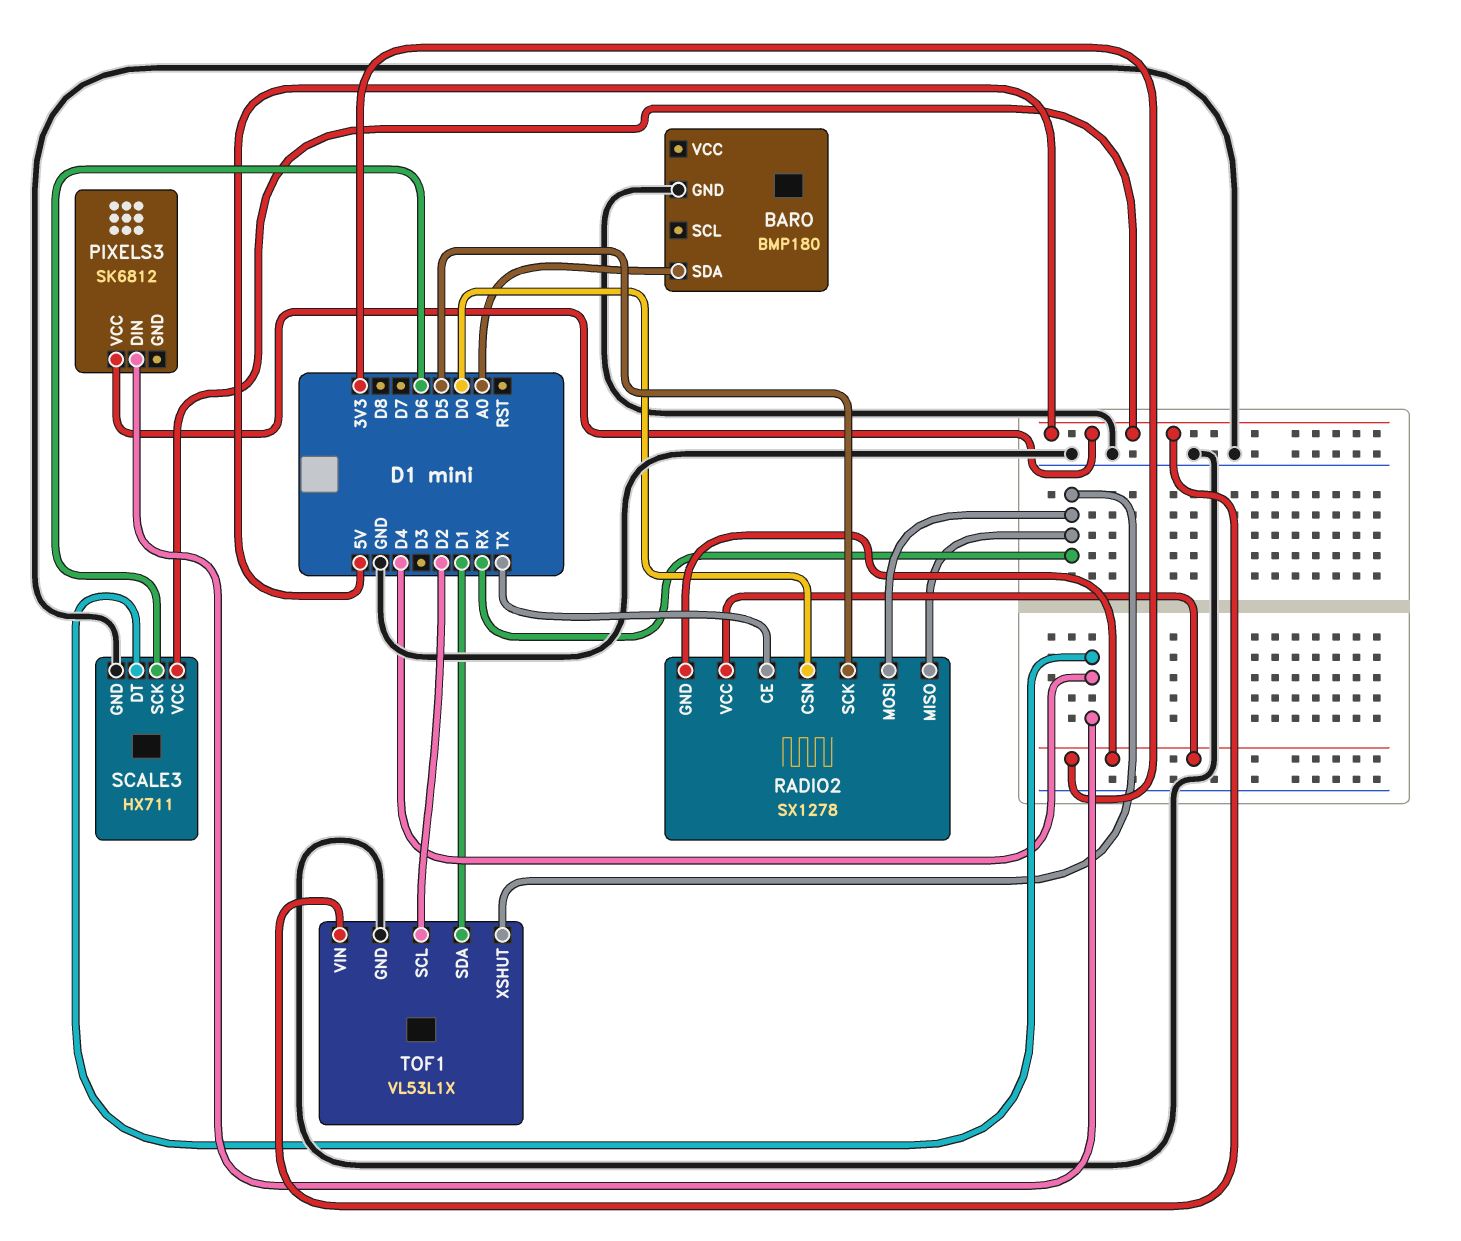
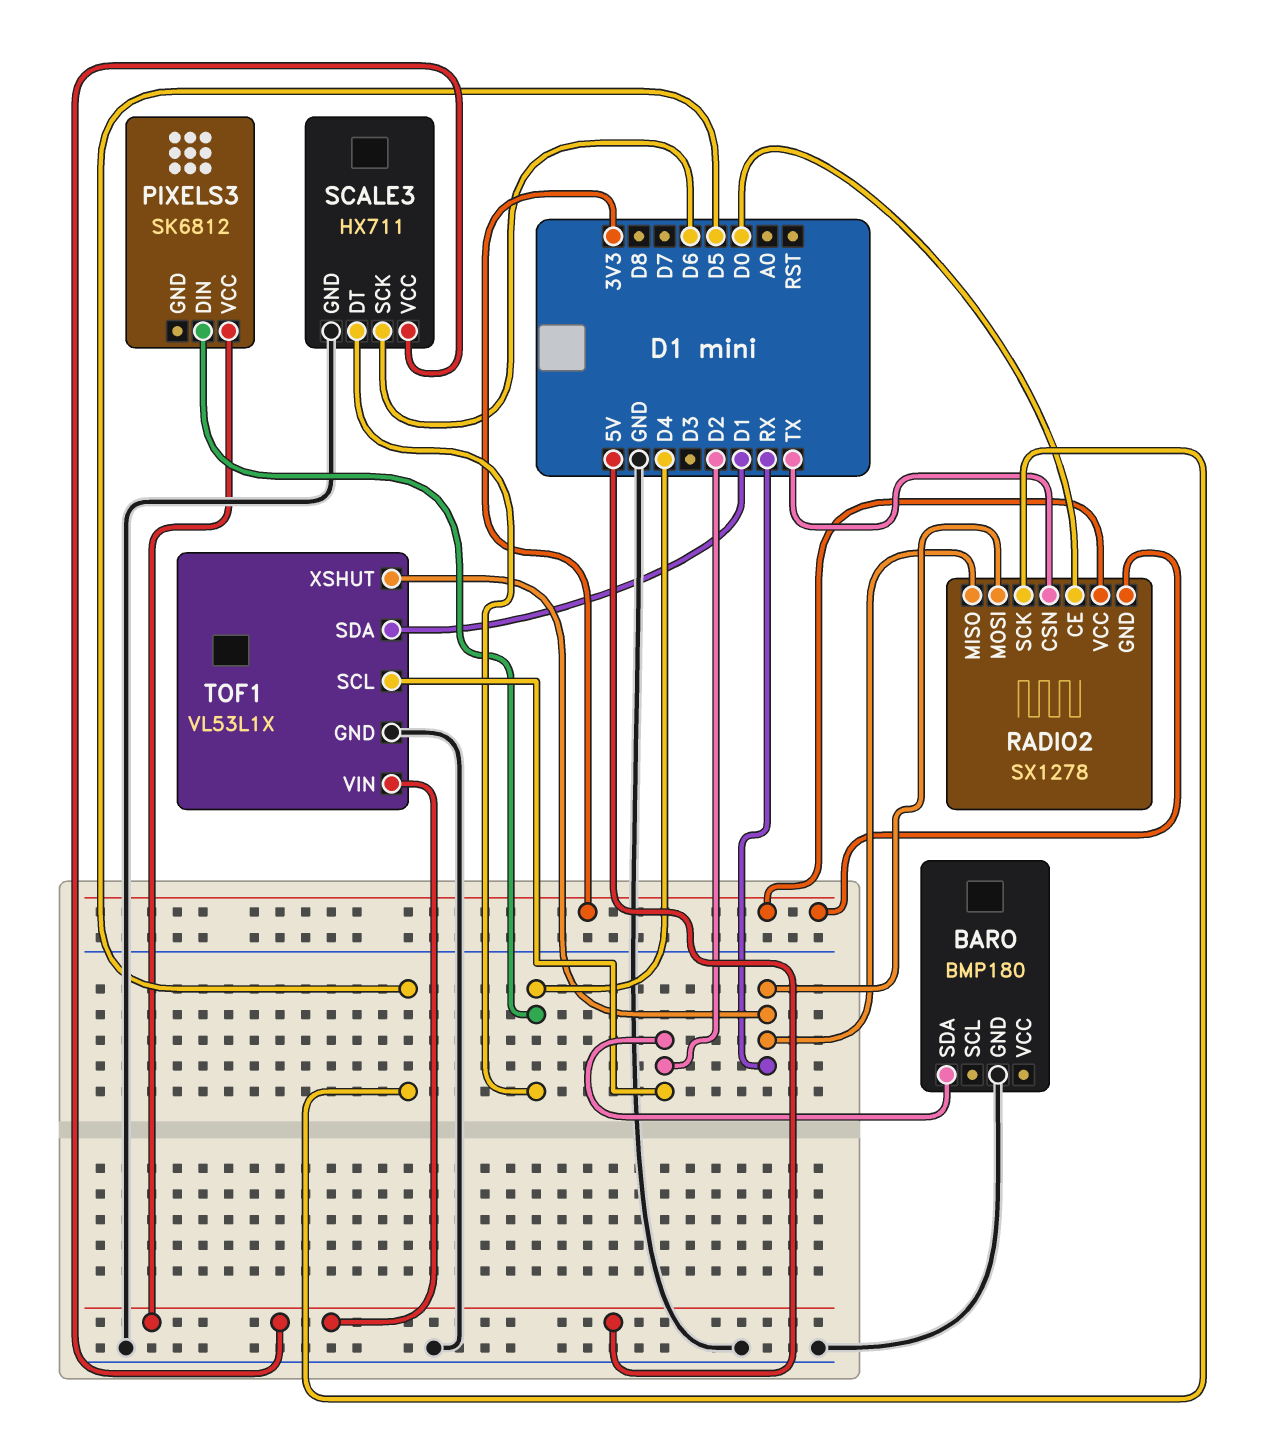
BARO pin SDA: A0 -> D2
RADIO2 pin CE: TX -> D0
RADIO2 pin CSN: D0 -> TX

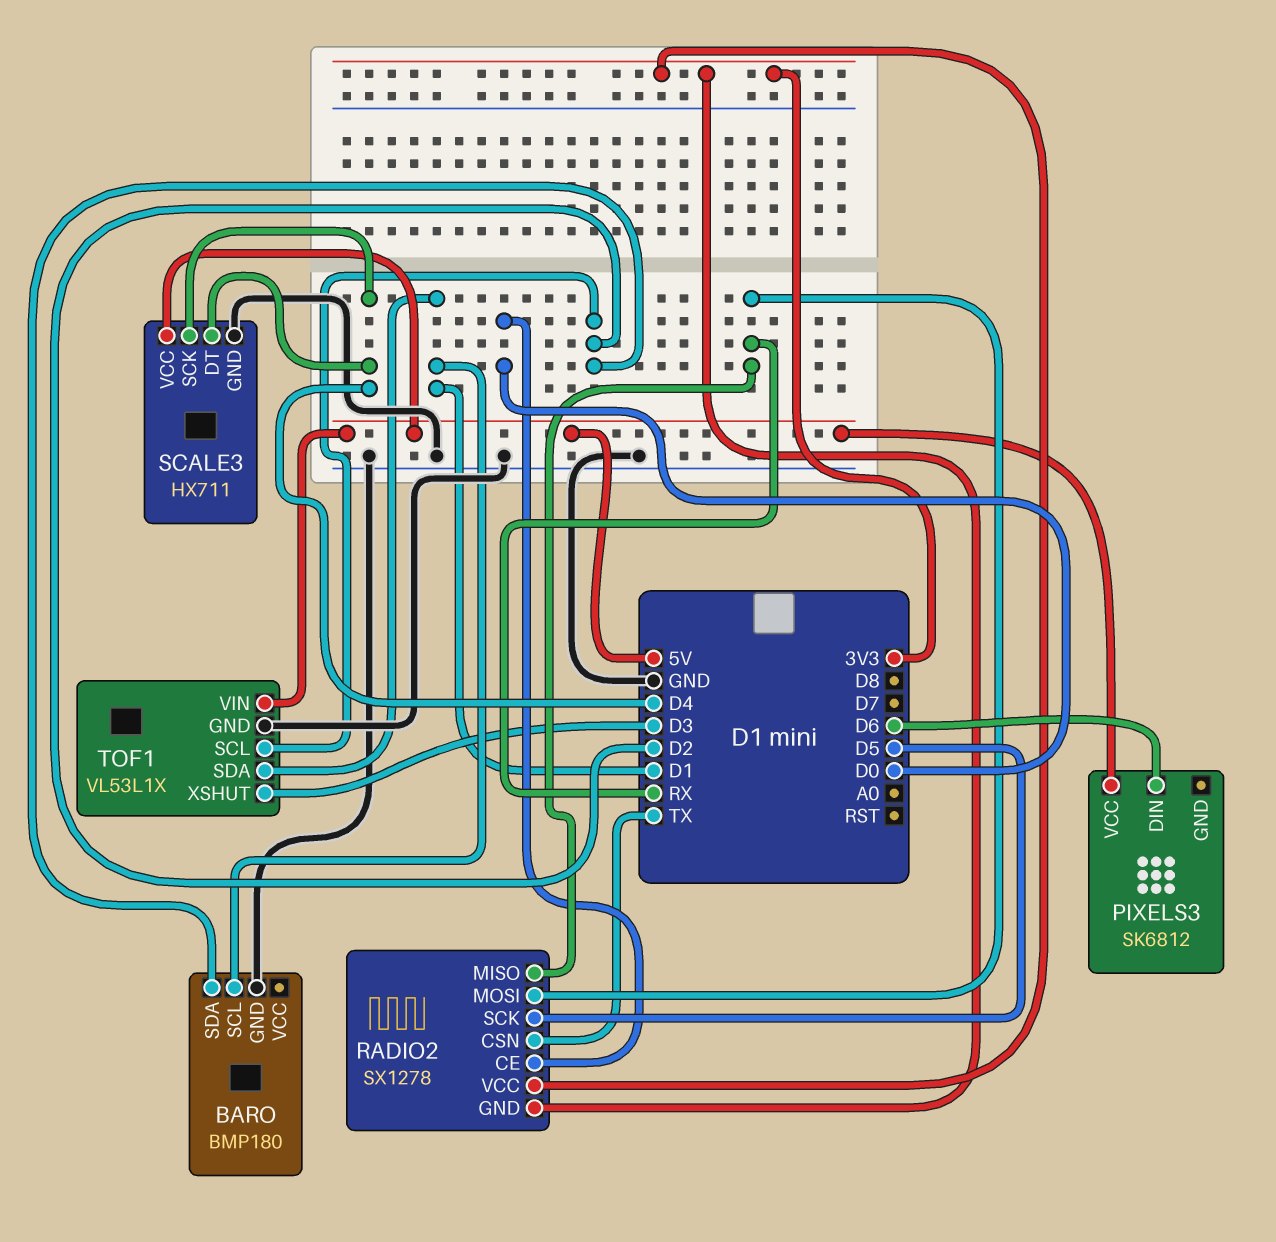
BARO pin SCL: none -> D1
PIXELS3 pin DIN: D4 -> D6
SCALE3 pin SCK: D6 -> D4
TOF1 pin XSHUT: RX -> D3

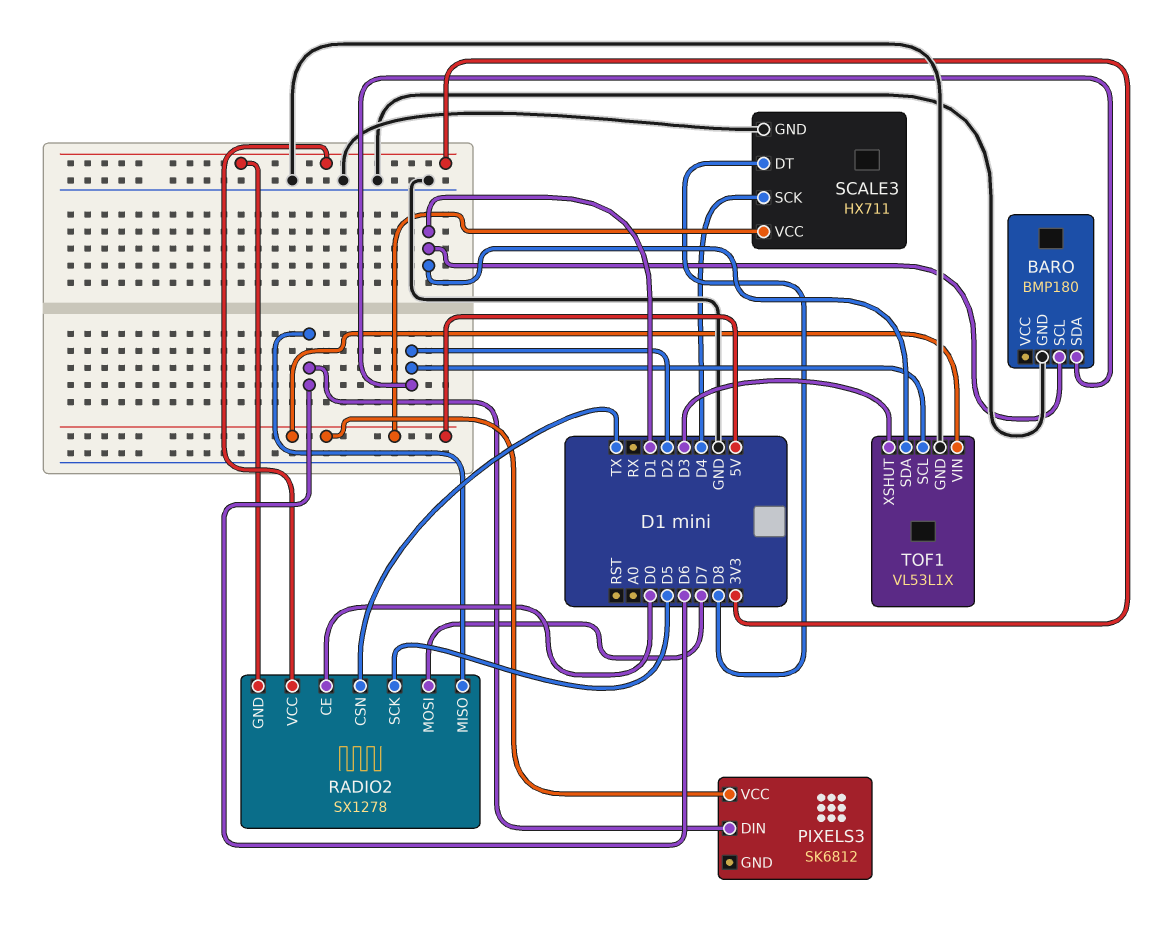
RADIO2 pin MISO: RX -> D6
RADIO2 pin MOSI: RX -> D7
SCALE3 pin DT: D4 -> D8

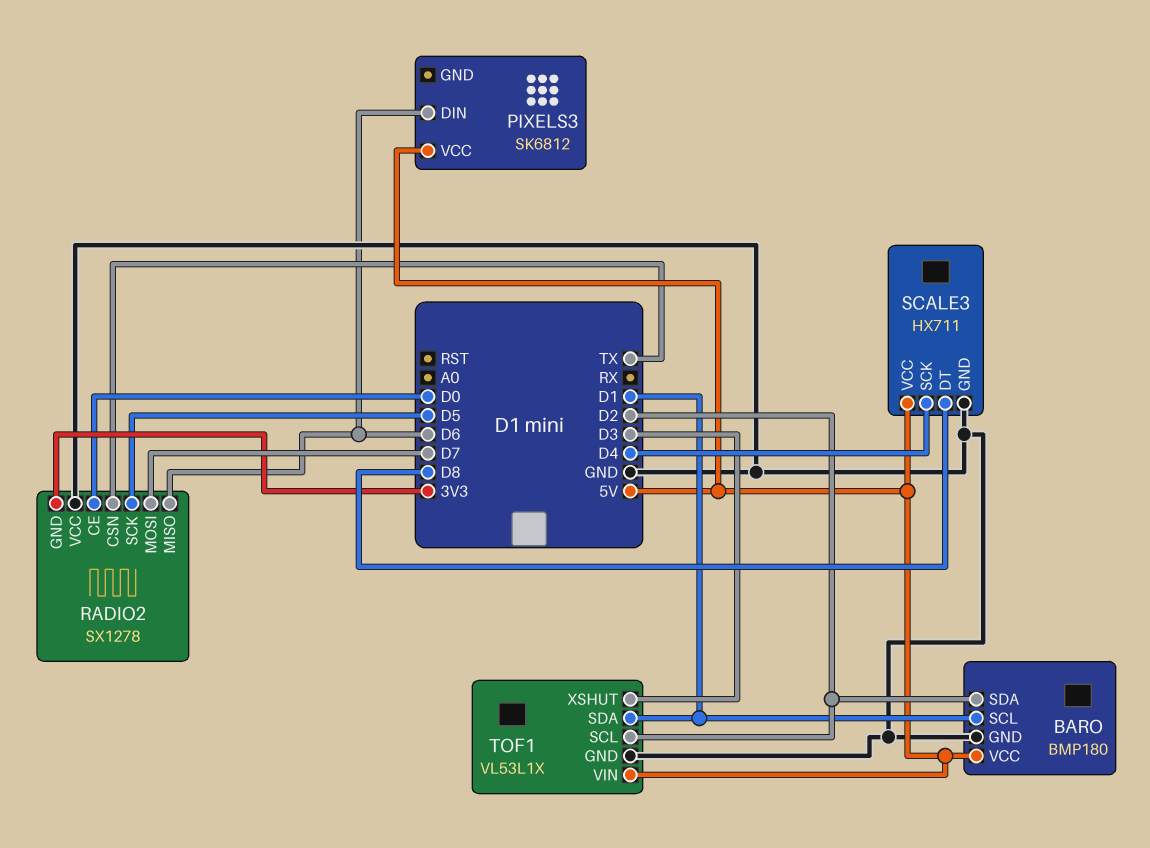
BARO pin VCC: none -> 5V
RADIO2 pin VCC: 3V3 -> GND

